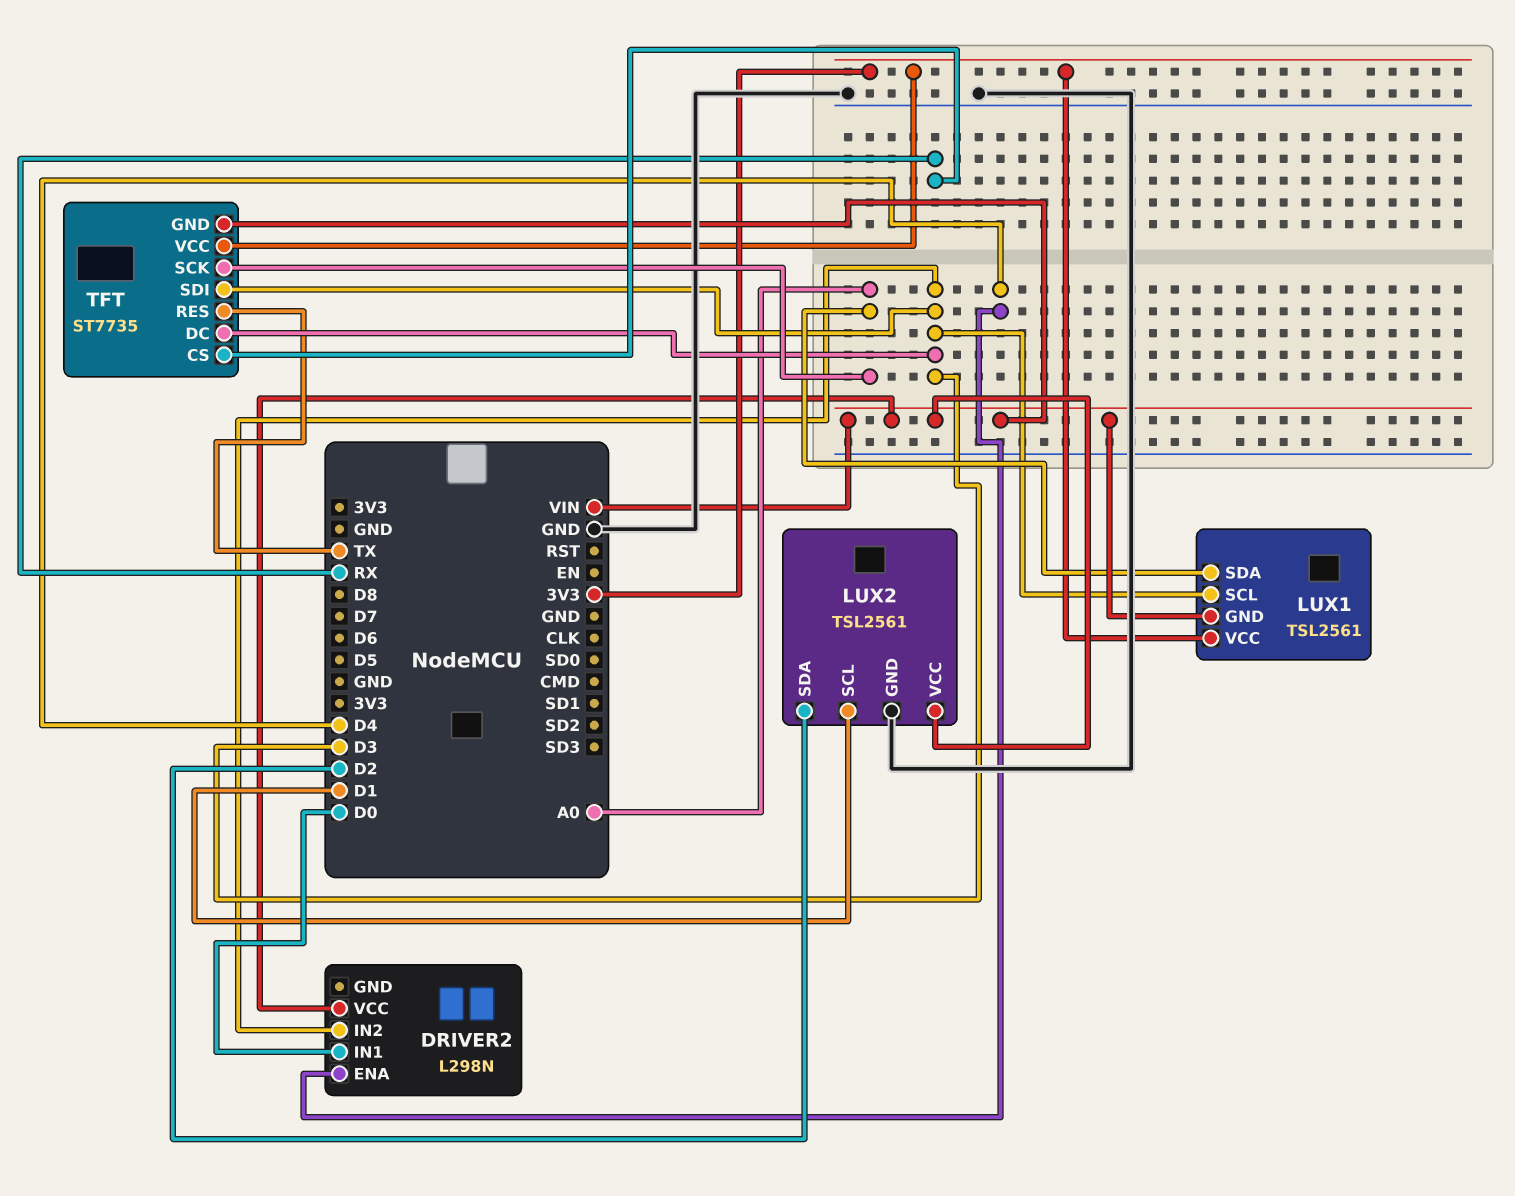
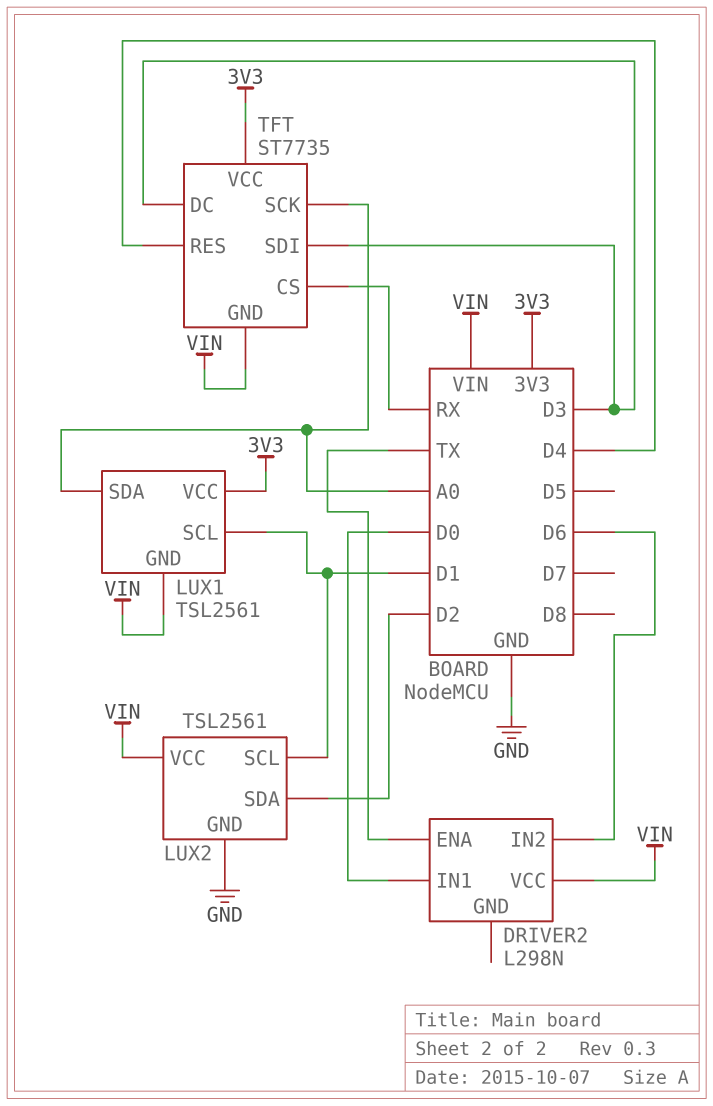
DRIVER2 pin ENA: D4 -> TX
DRIVER2 pin IN2: D3 -> D6
LUX1 pin SCL: D3 -> D1
TFT pin RES: TX -> D4

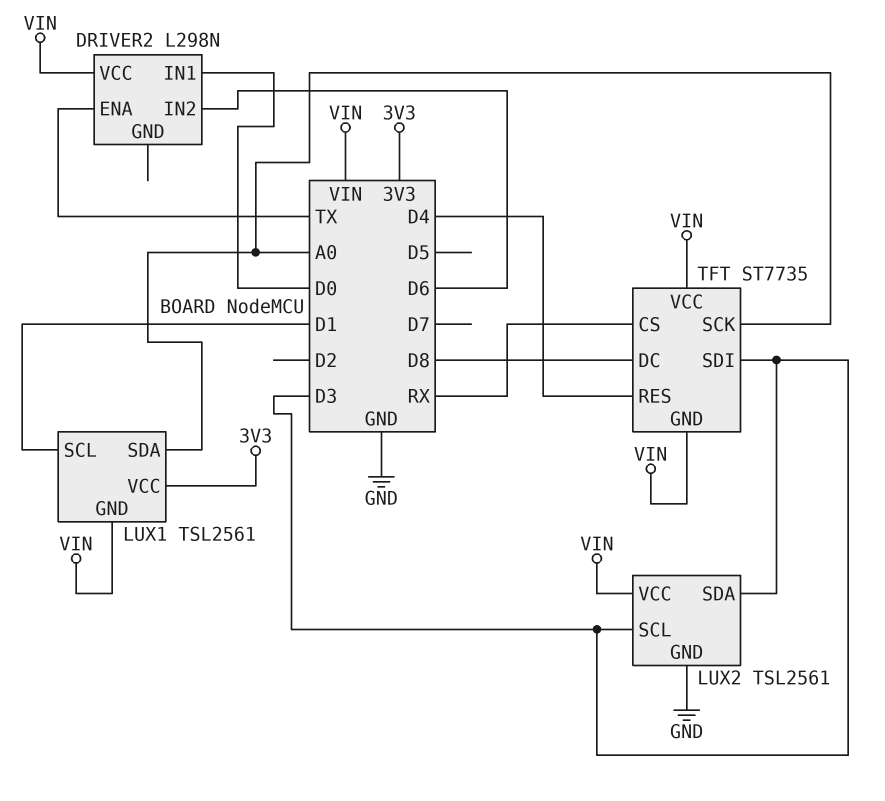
LUX2 pin SCL: D1 -> D3
LUX2 pin SDA: D2 -> D3
TFT pin DC: D3 -> D8
TFT pin VCC: 3V3 -> VIN

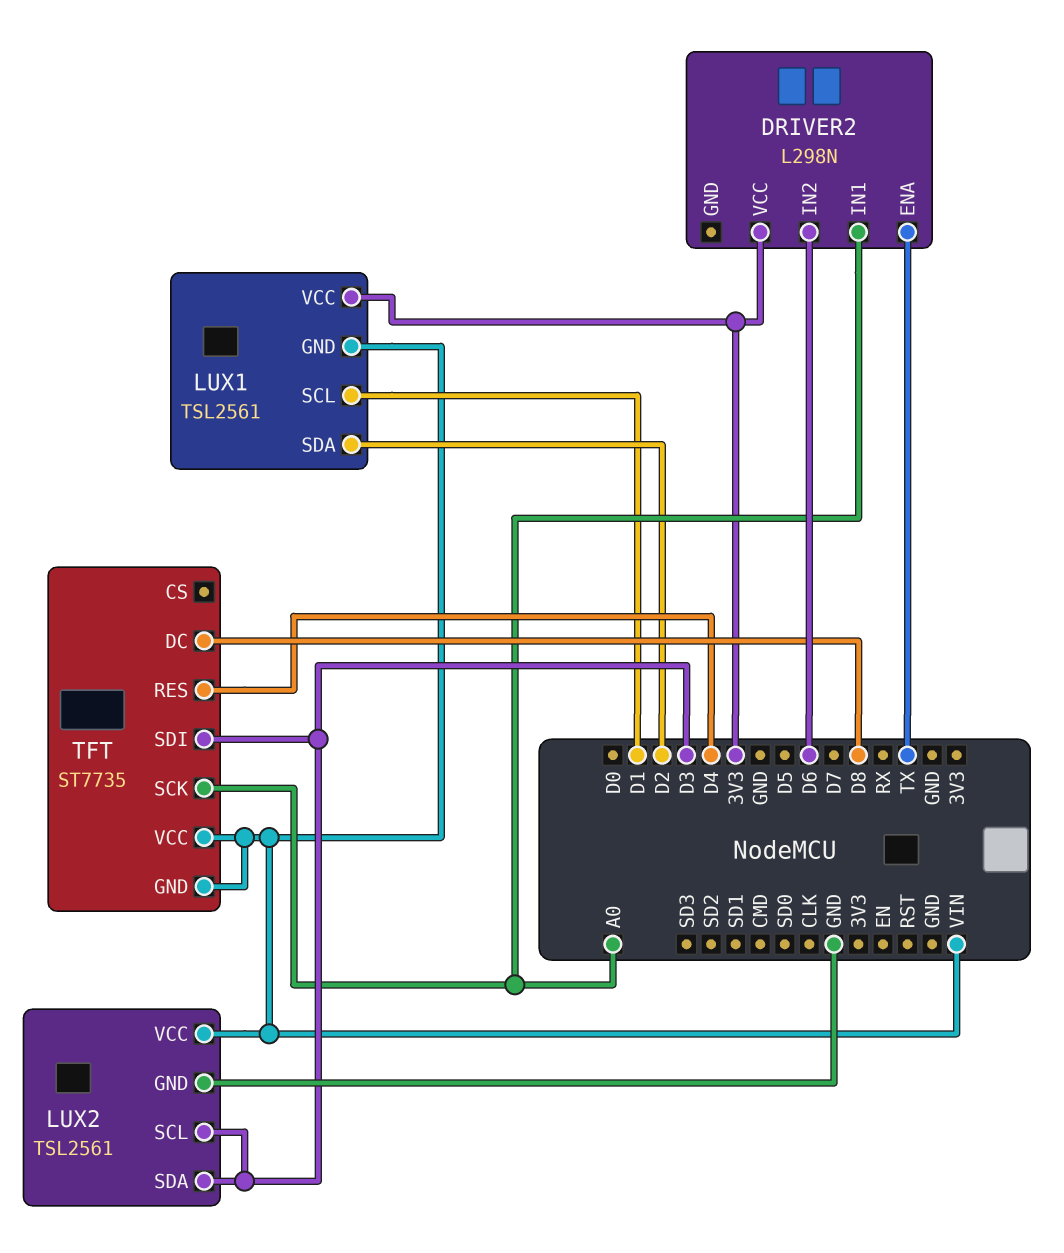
DRIVER2 pin IN1: D0 -> A0
DRIVER2 pin VCC: VIN -> 3V3
LUX1 pin SDA: A0 -> D2
TFT pin CS: RX -> none

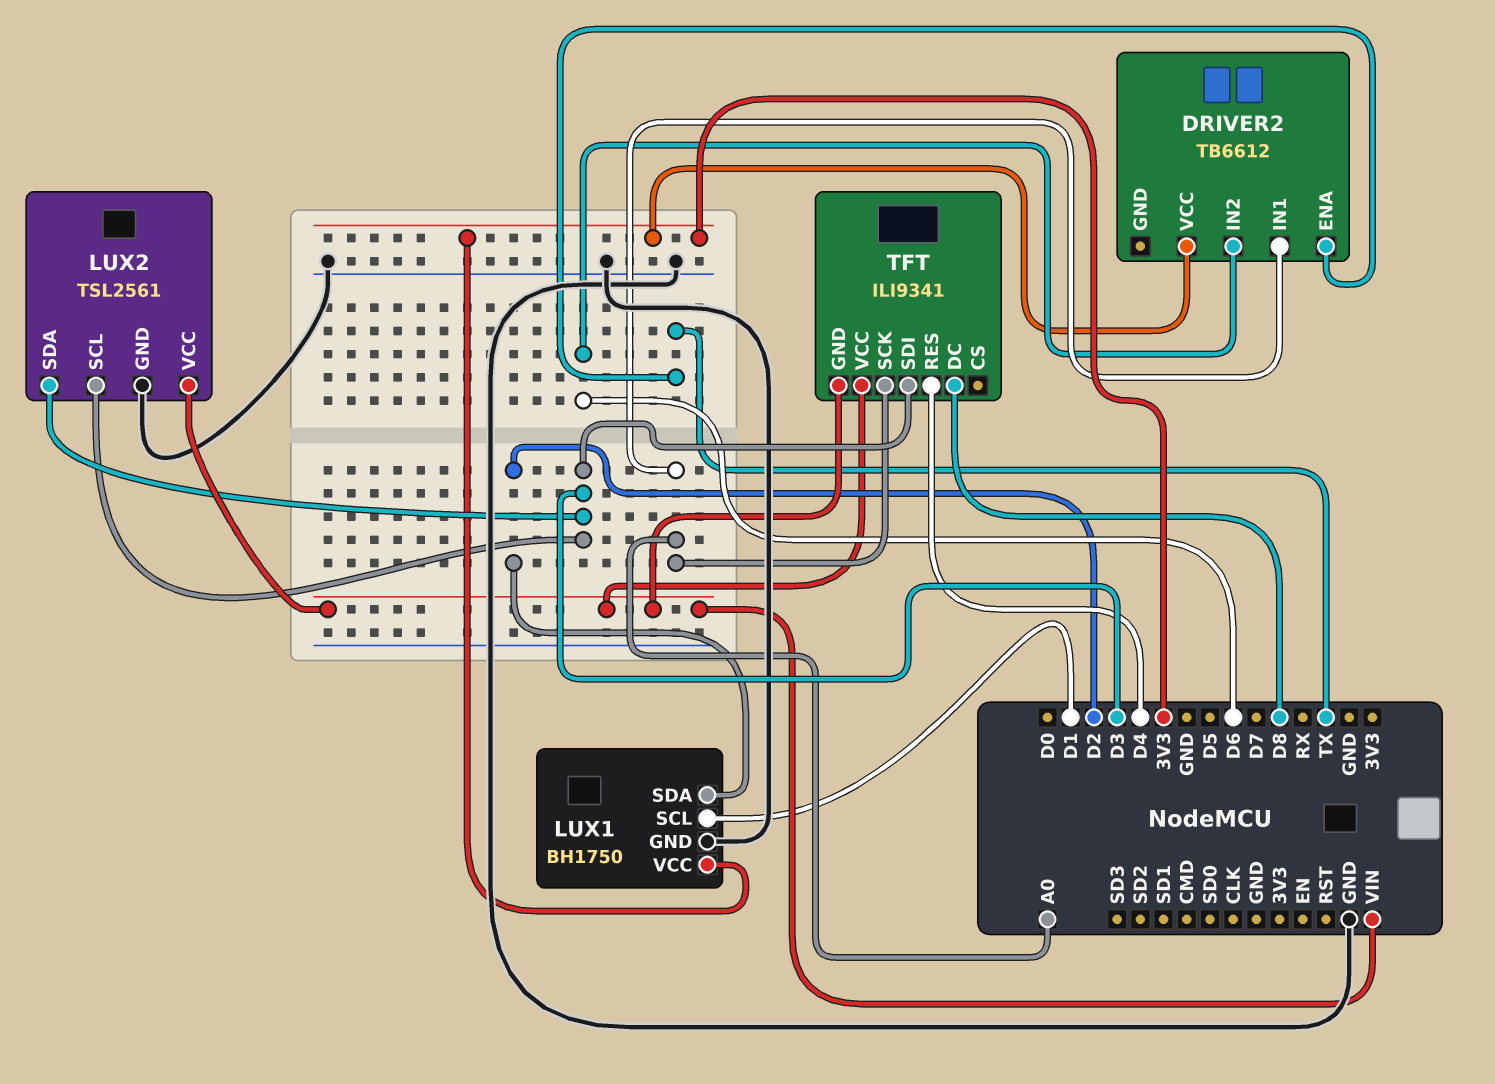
DRIVER2: L298N -> TB6612
LUX1: TSL2561 -> BH1750
LUX1 pin GND: VIN -> GND
TFT: ST7735 -> ILI9341

